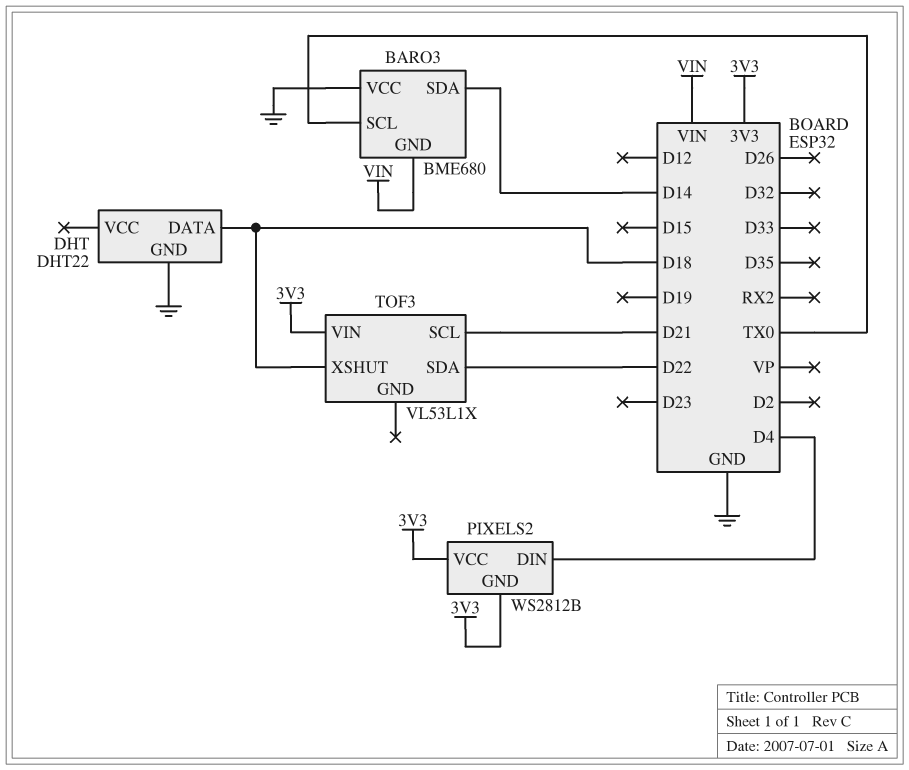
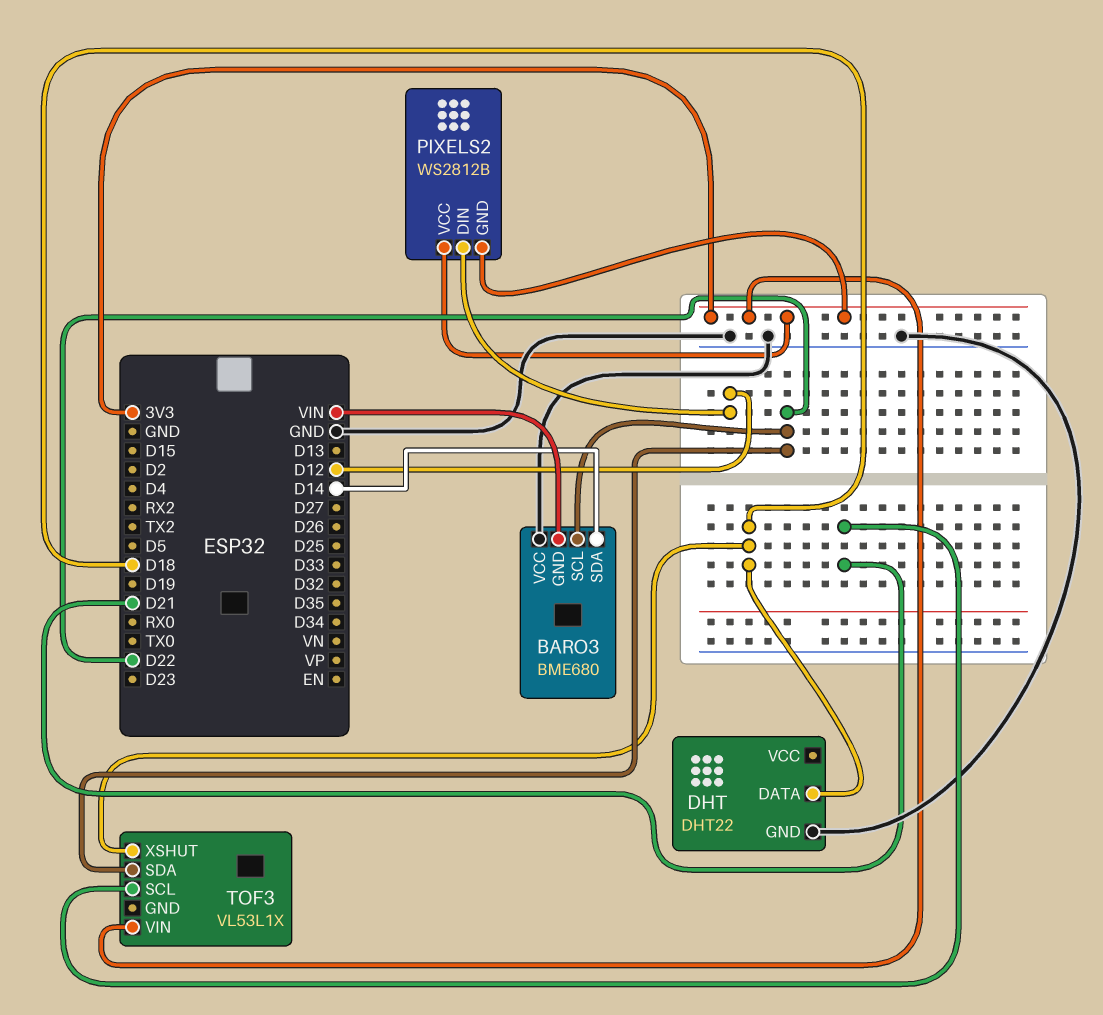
BARO3 pin SCL: TX0 -> D22
PIXELS2 pin DIN: D4 -> D12

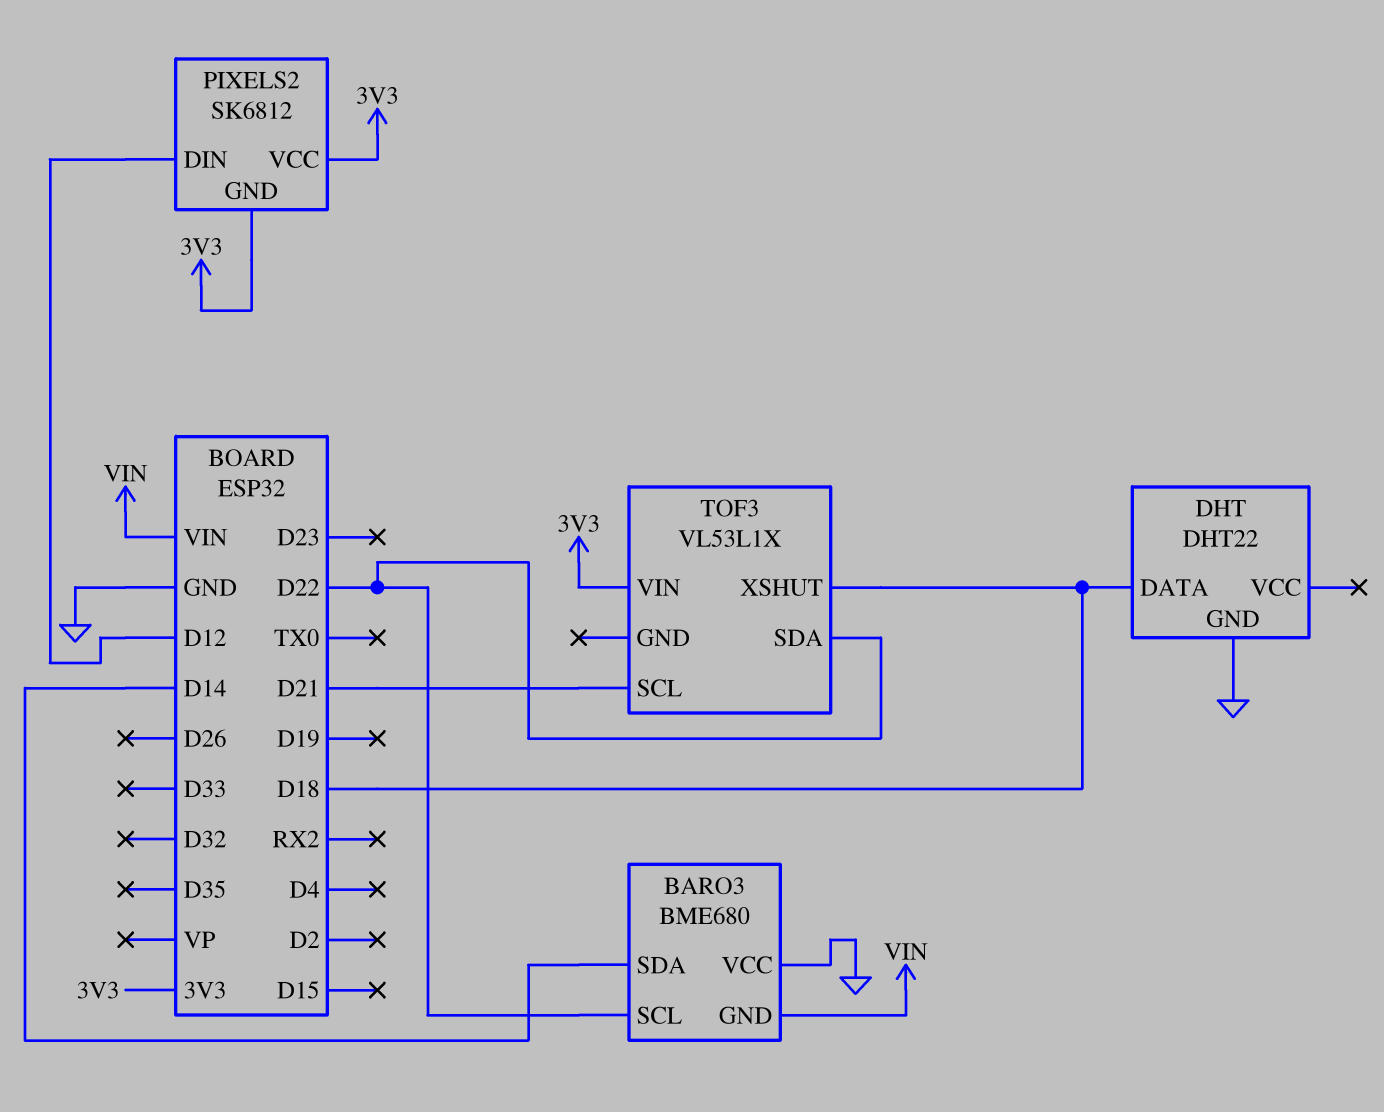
PIXELS2: WS2812B -> SK6812

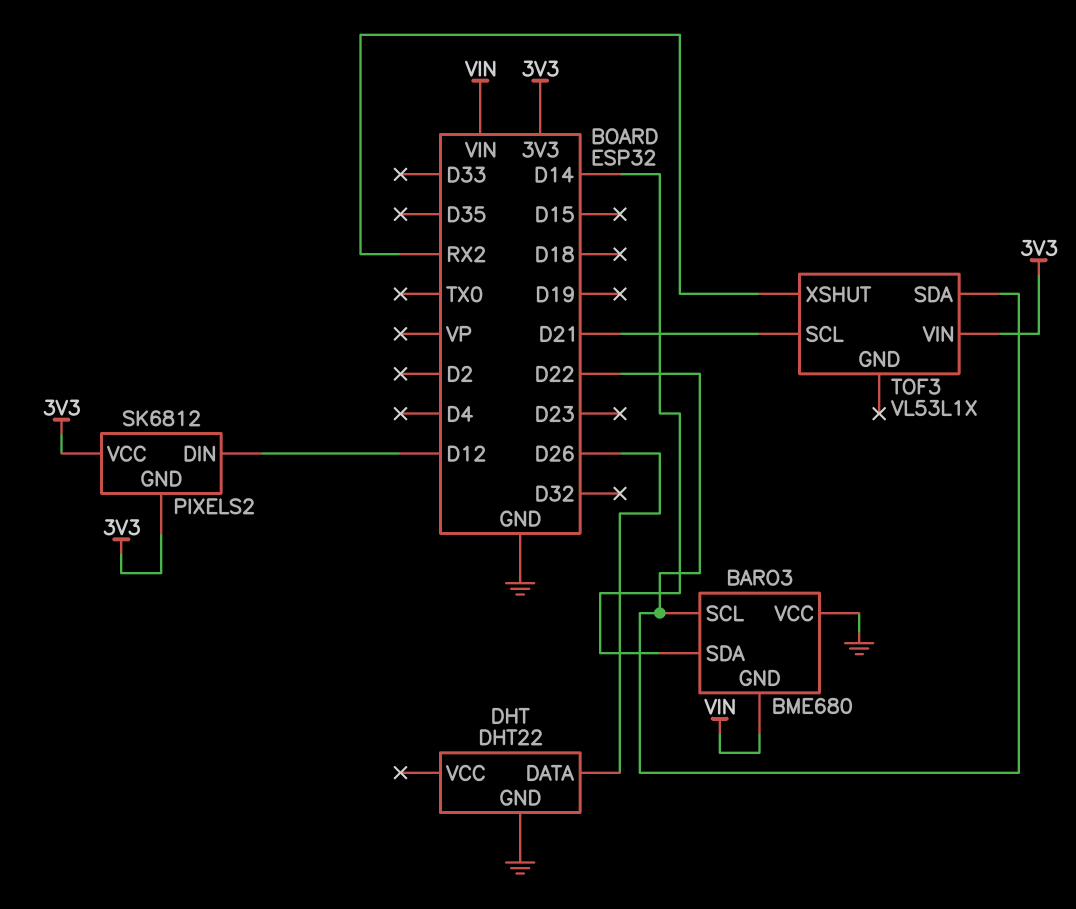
DHT pin DATA: D18 -> D26
TOF3 pin XSHUT: D18 -> RX2

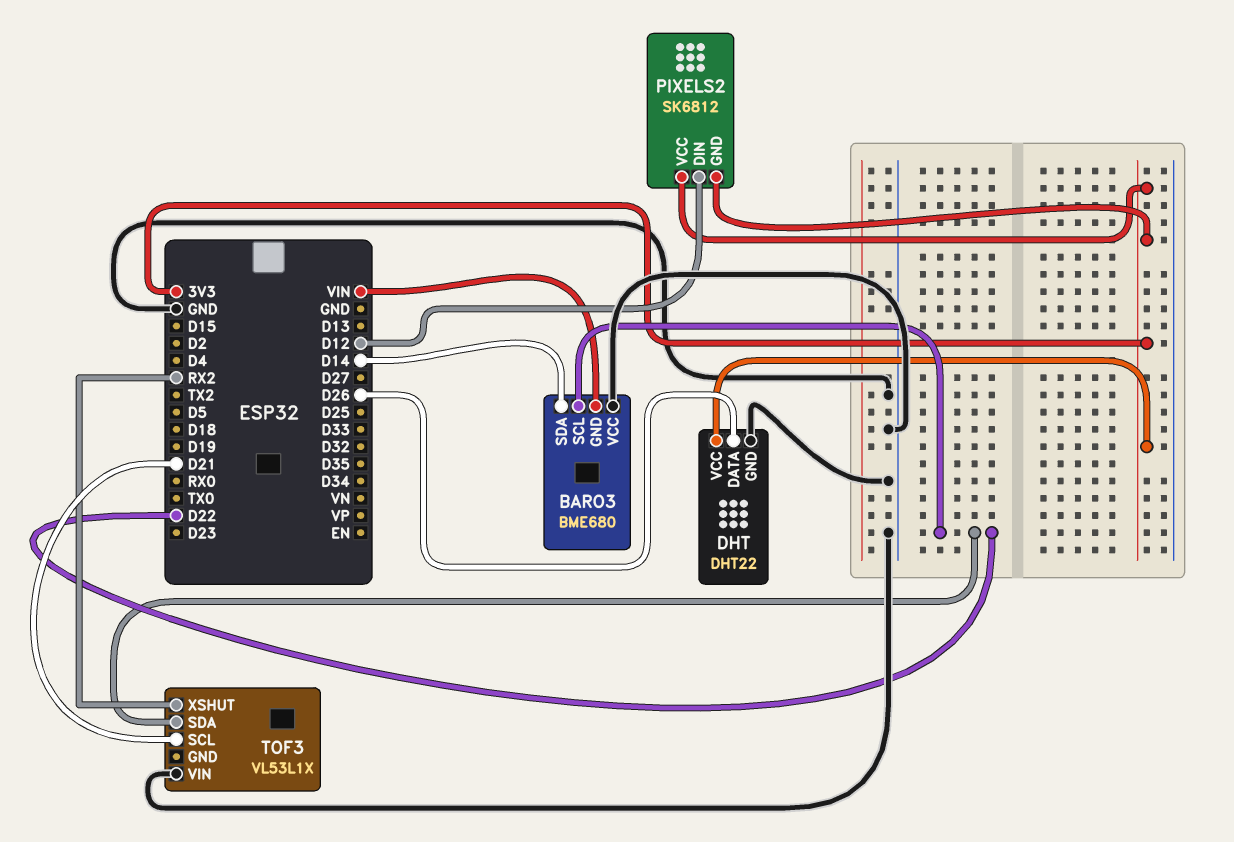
DHT pin VCC: none -> 3V3
TOF3 pin VIN: 3V3 -> GND

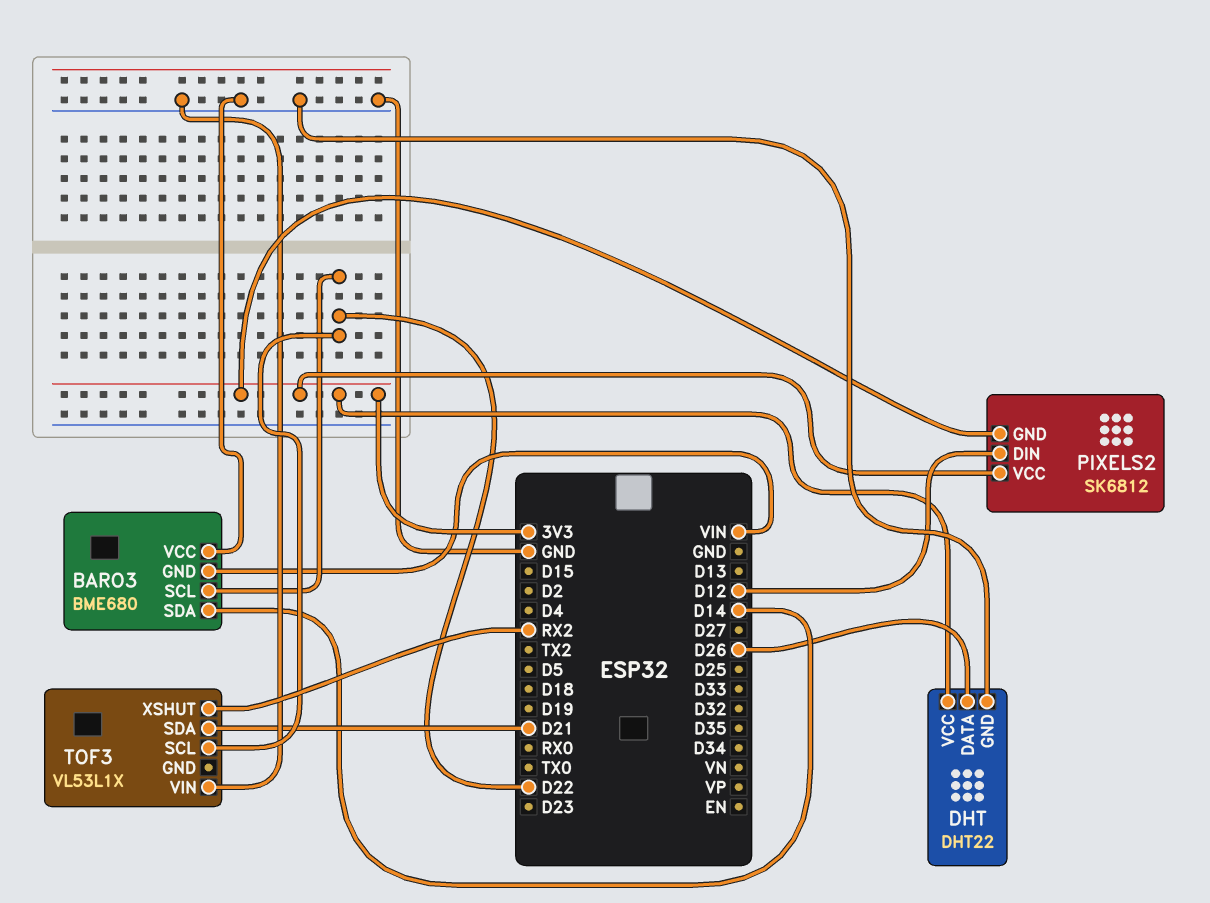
TOF3 pin SCL: D21 -> D22
TOF3 pin SDA: D22 -> D21

